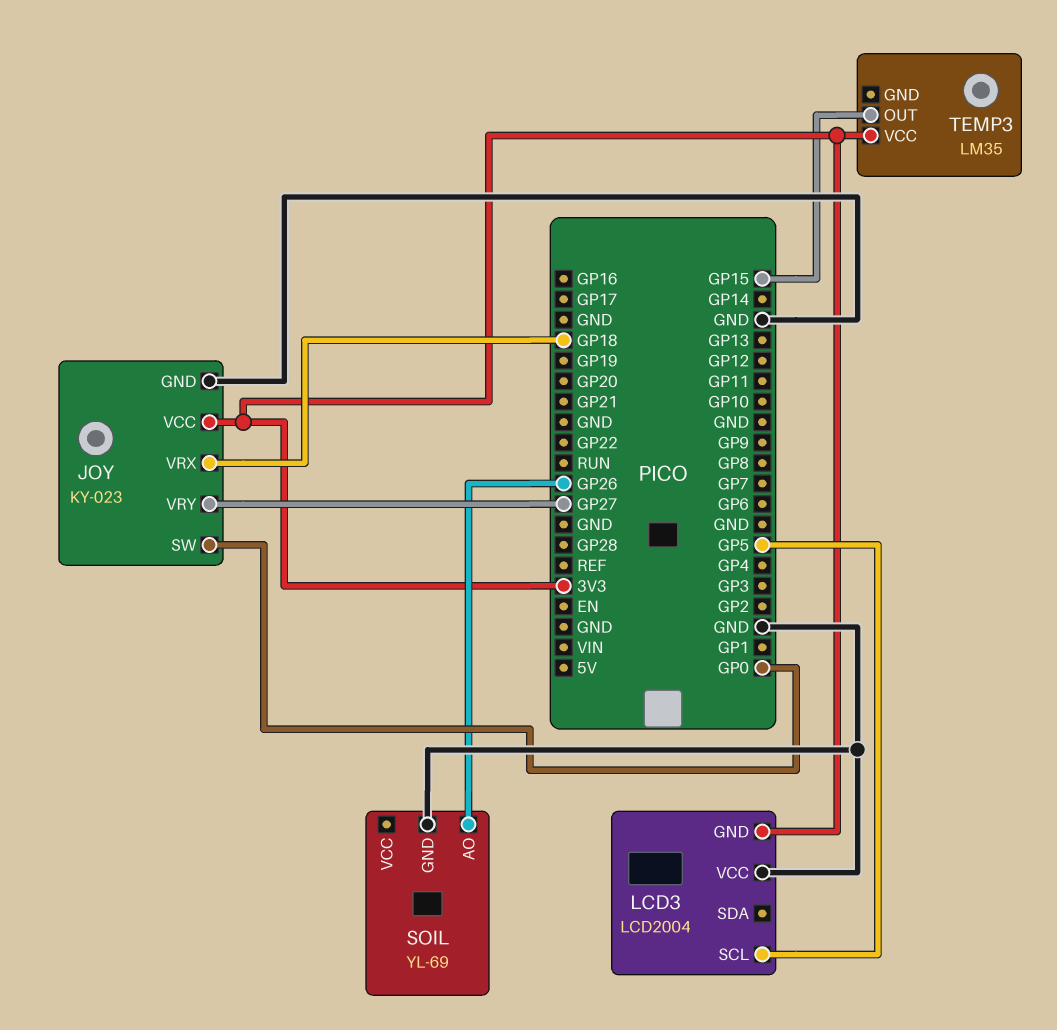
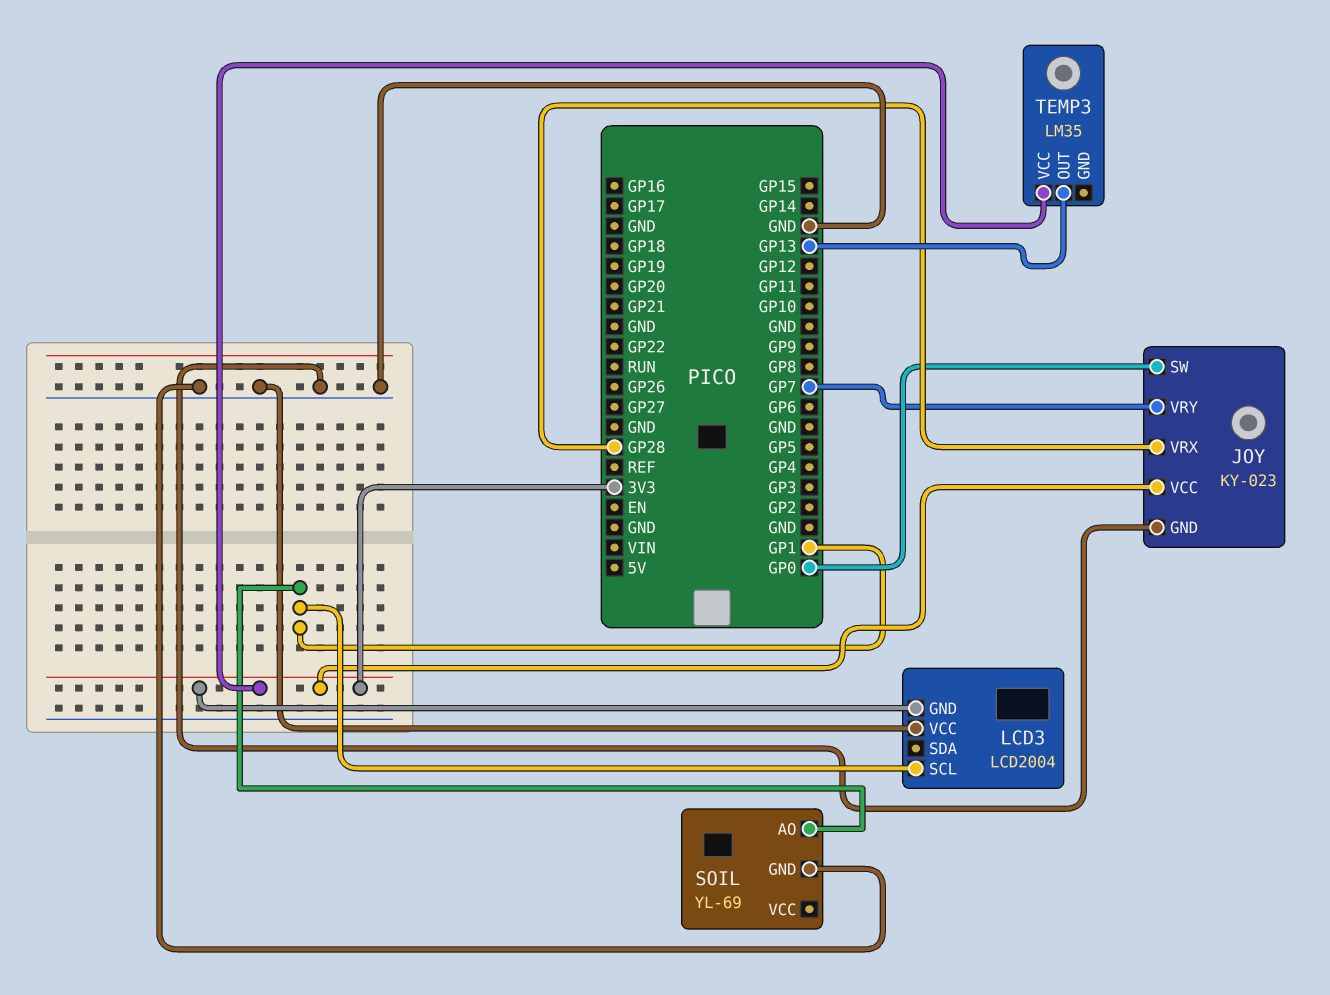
JOY pin VRX: GP18 -> GP28
JOY pin VRY: GP27 -> GP7
LCD3 pin SCL: GP5 -> GP1
SOIL pin AO: GP26 -> GP1
TEMP3 pin OUT: GP15 -> GP13

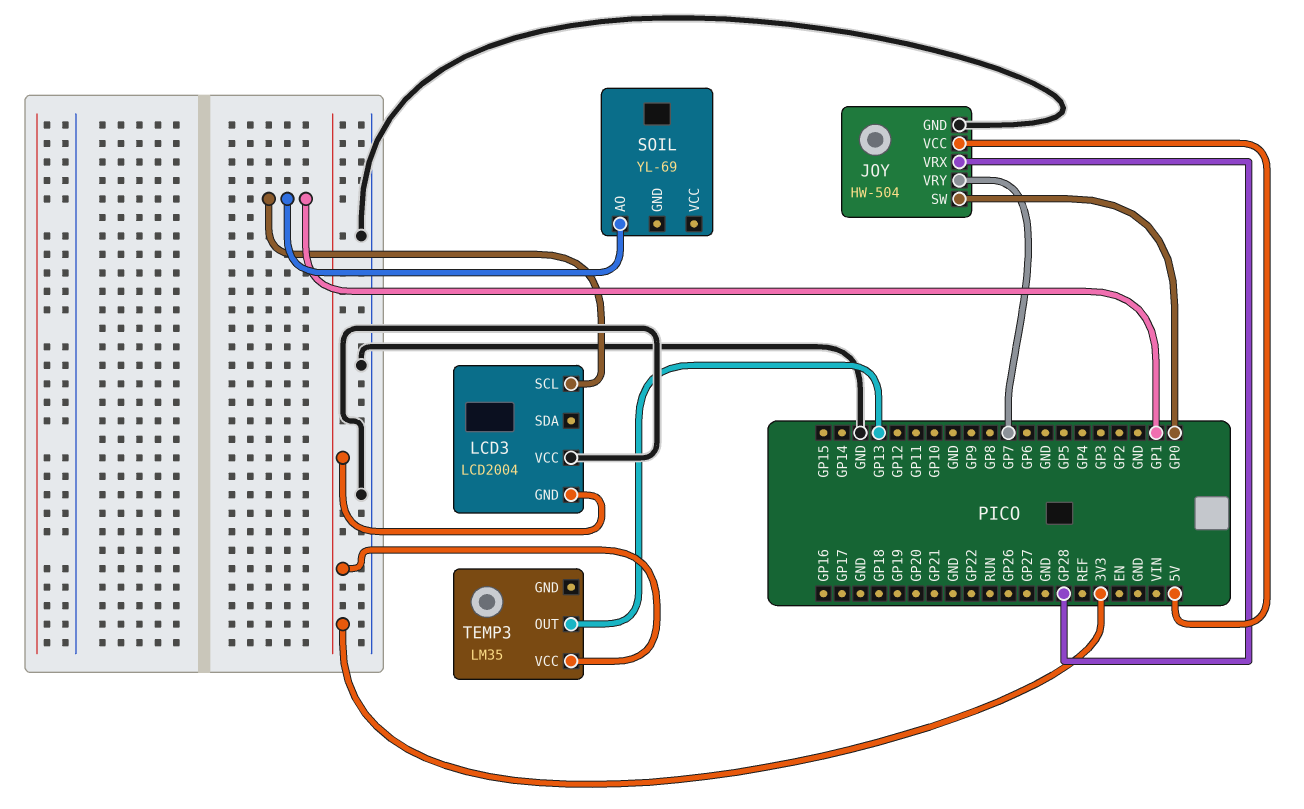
JOY: KY-023 -> HW-504
JOY pin VCC: 3V3 -> 5V
SOIL pin GND: GND -> none

